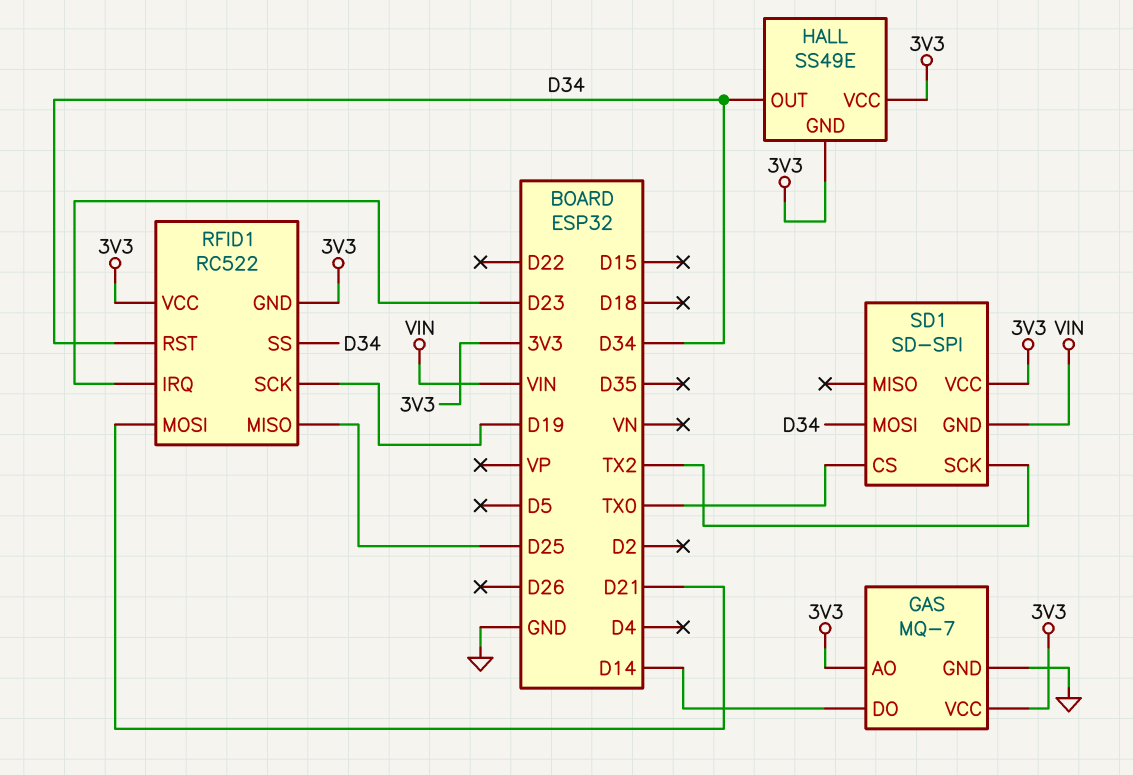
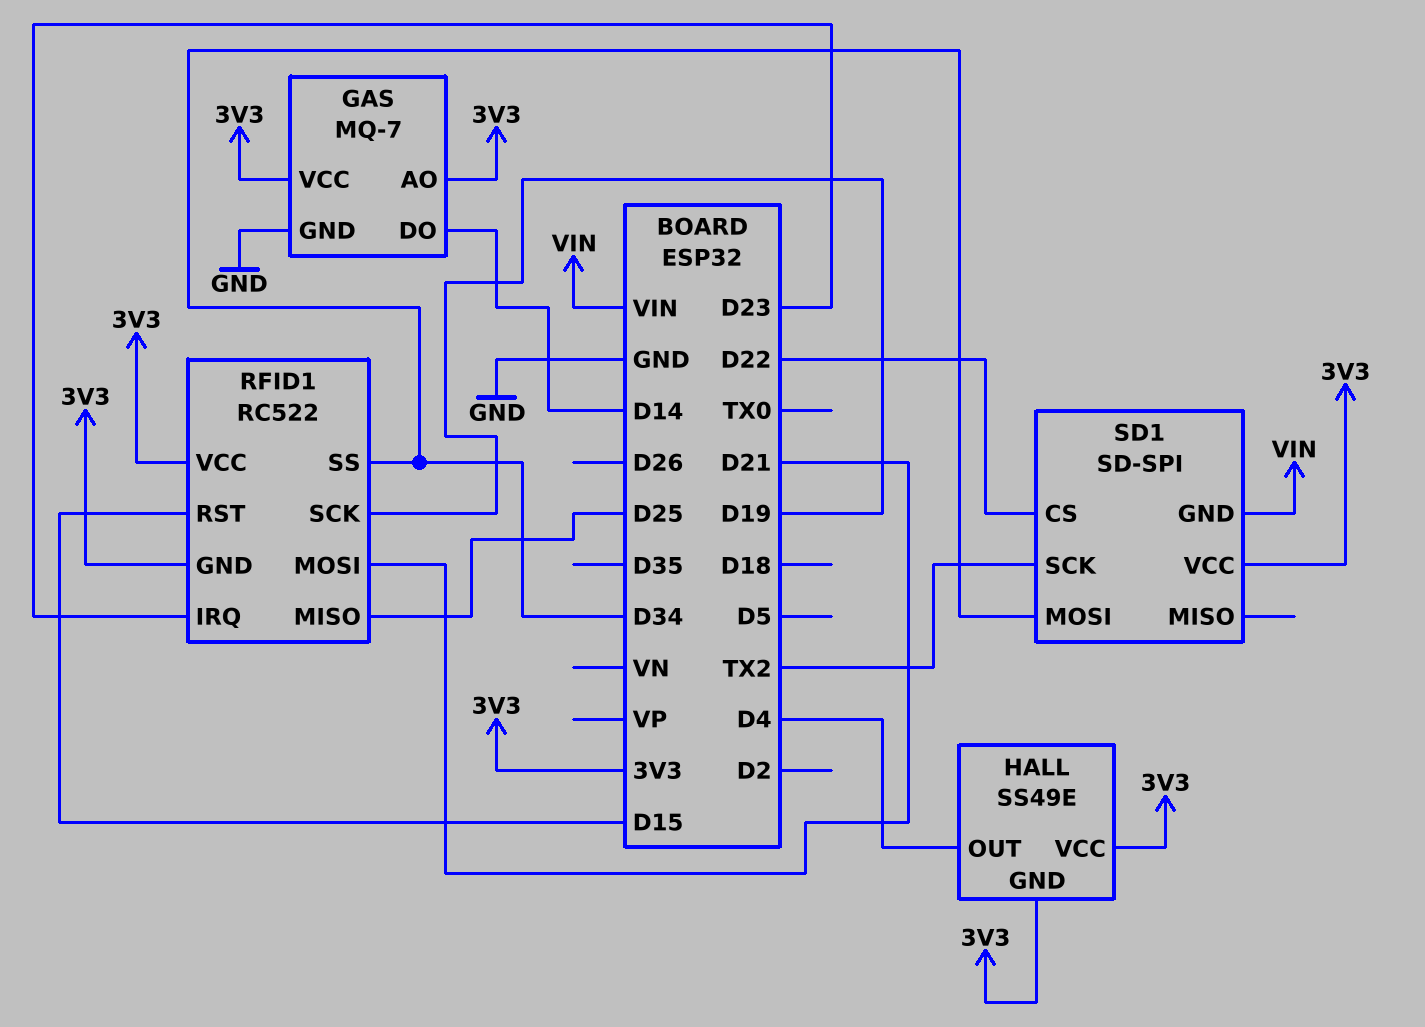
HALL pin OUT: D34 -> D4
RFID1 pin RST: D34 -> D15
SD1 pin CS: TX0 -> D22

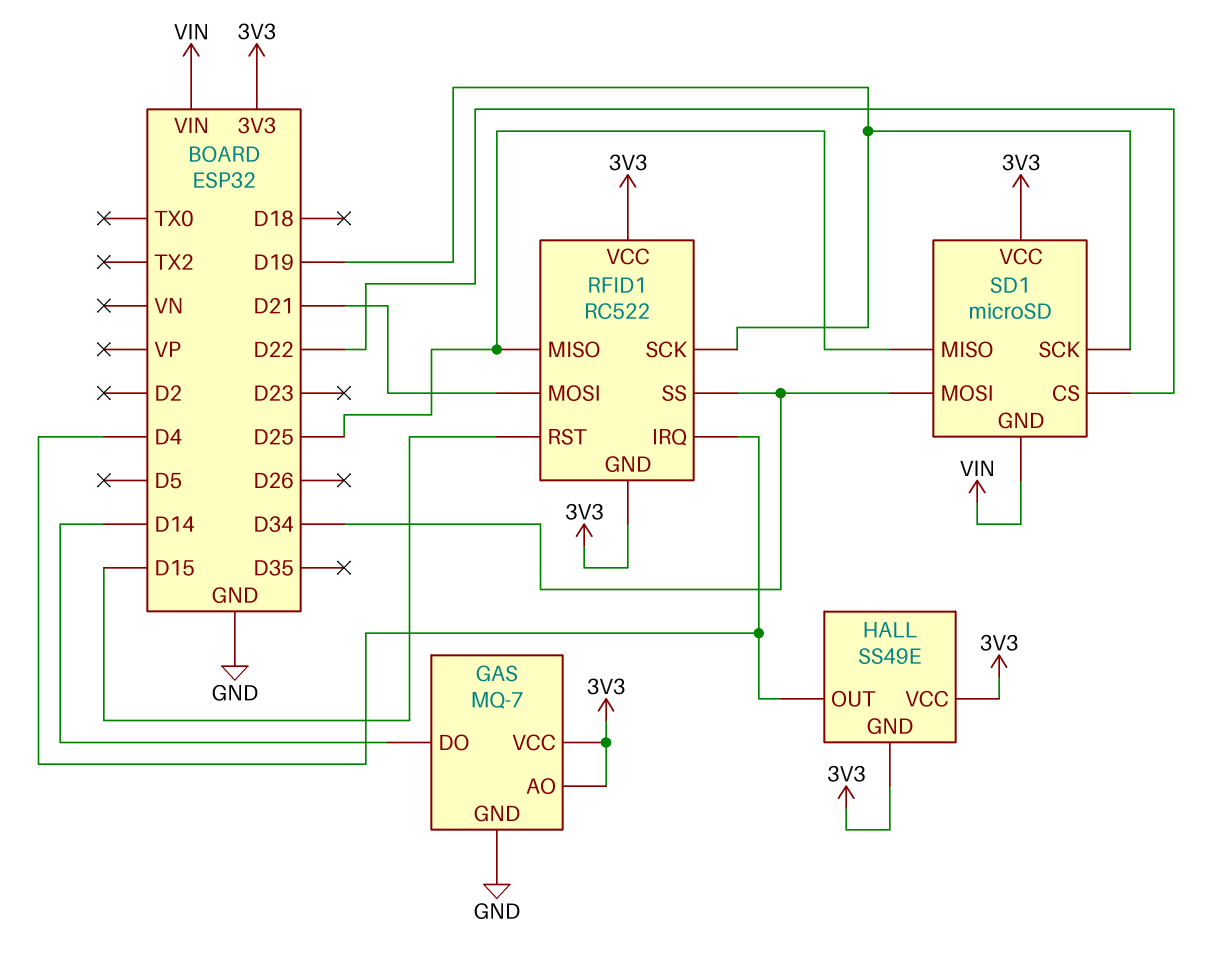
RFID1 pin IRQ: D23 -> D4
SD1: SD-SPI -> microSD
SD1 pin MISO: none -> D25
SD1 pin SCK: TX2 -> D19

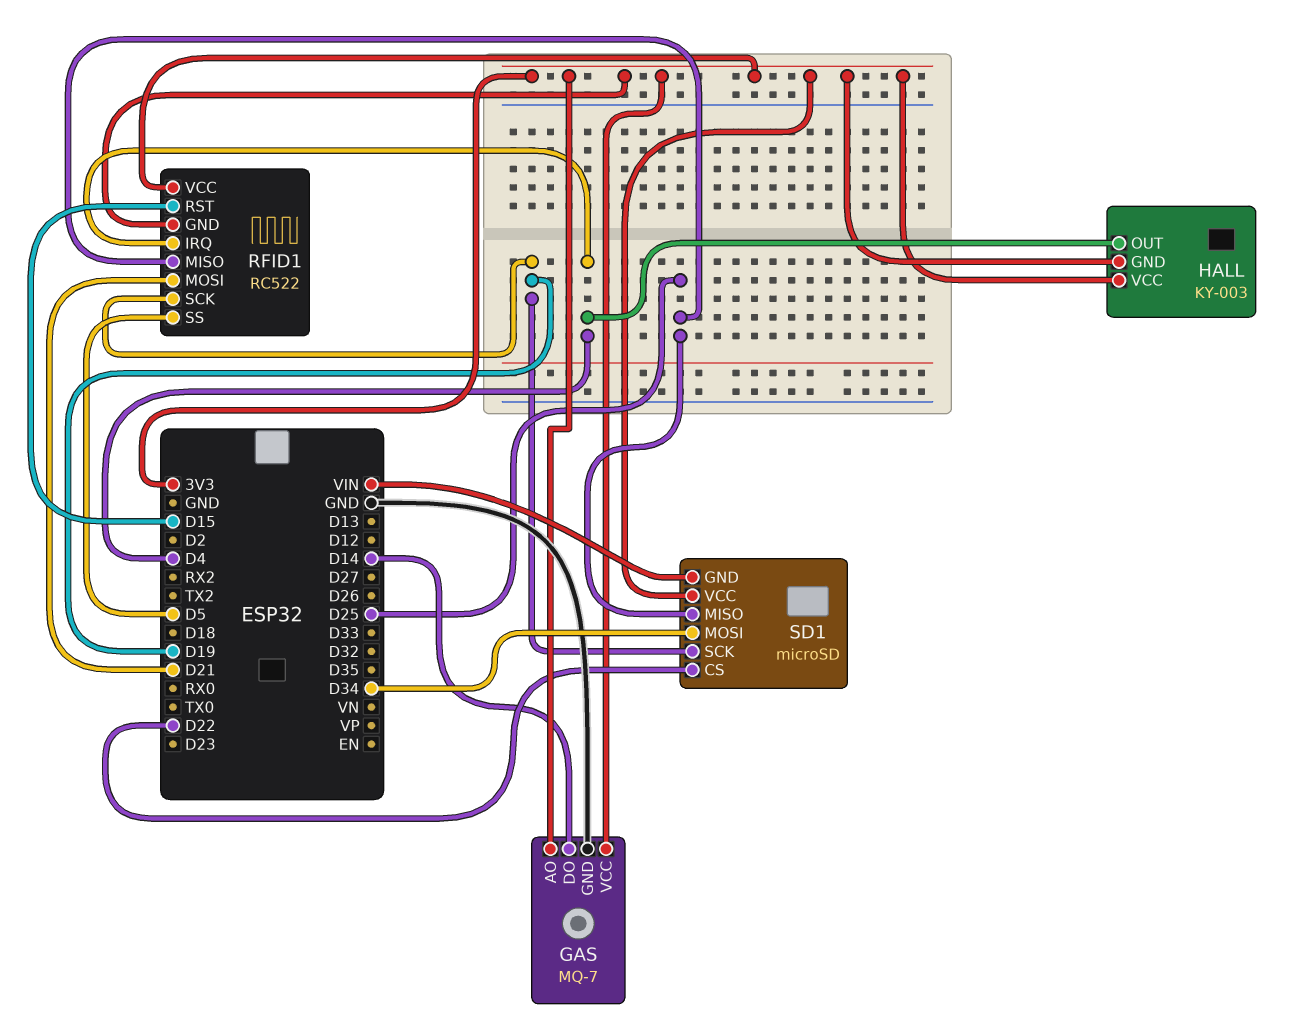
HALL: SS49E -> KY-003
RFID1 pin SS: D34 -> D5

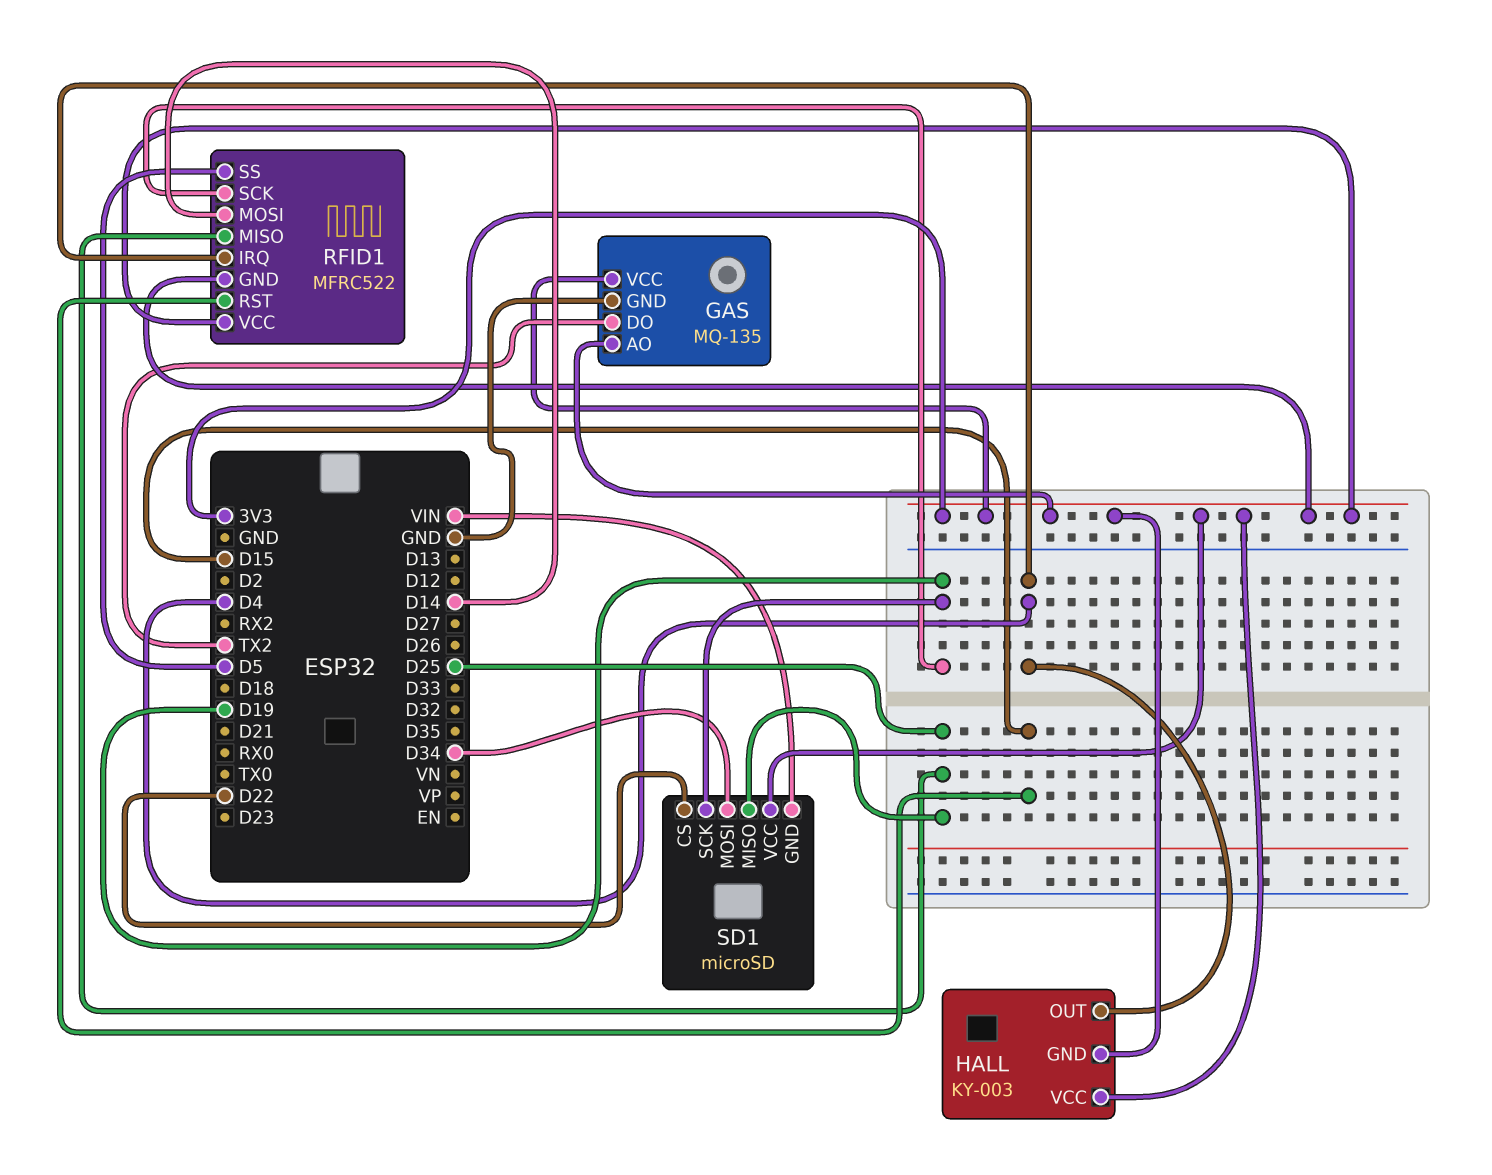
GAS: MQ-7 -> MQ-135
GAS pin DO: D14 -> TX2
RFID1: RC522 -> MFRC522
RFID1 pin MOSI: D21 -> D14

